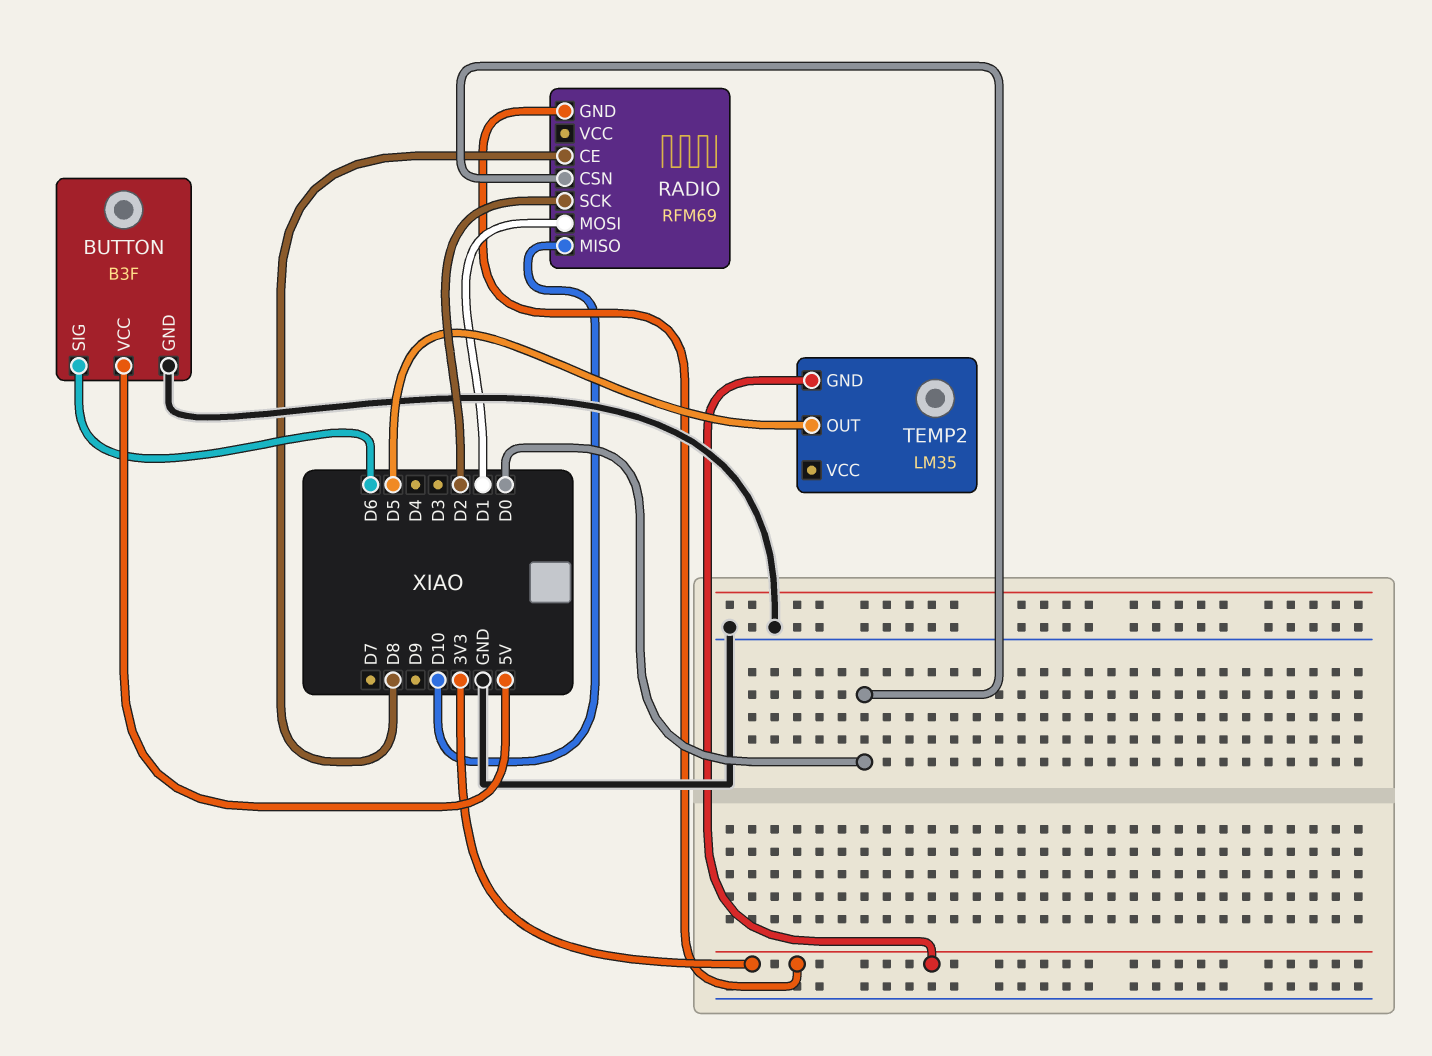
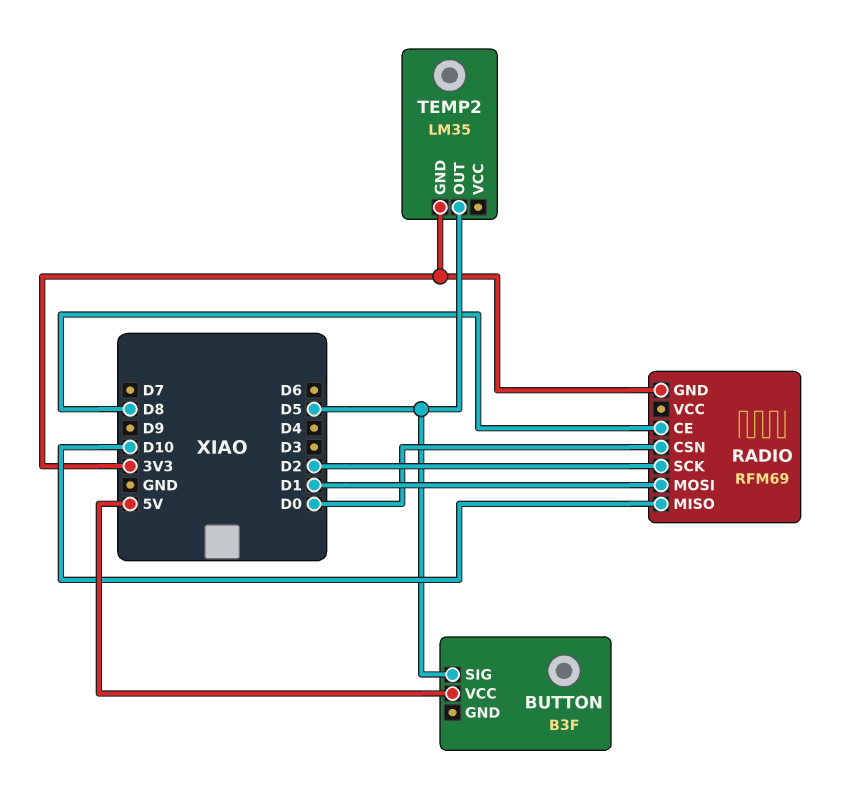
BUTTON pin GND: GND -> none
BUTTON pin SIG: D6 -> D5

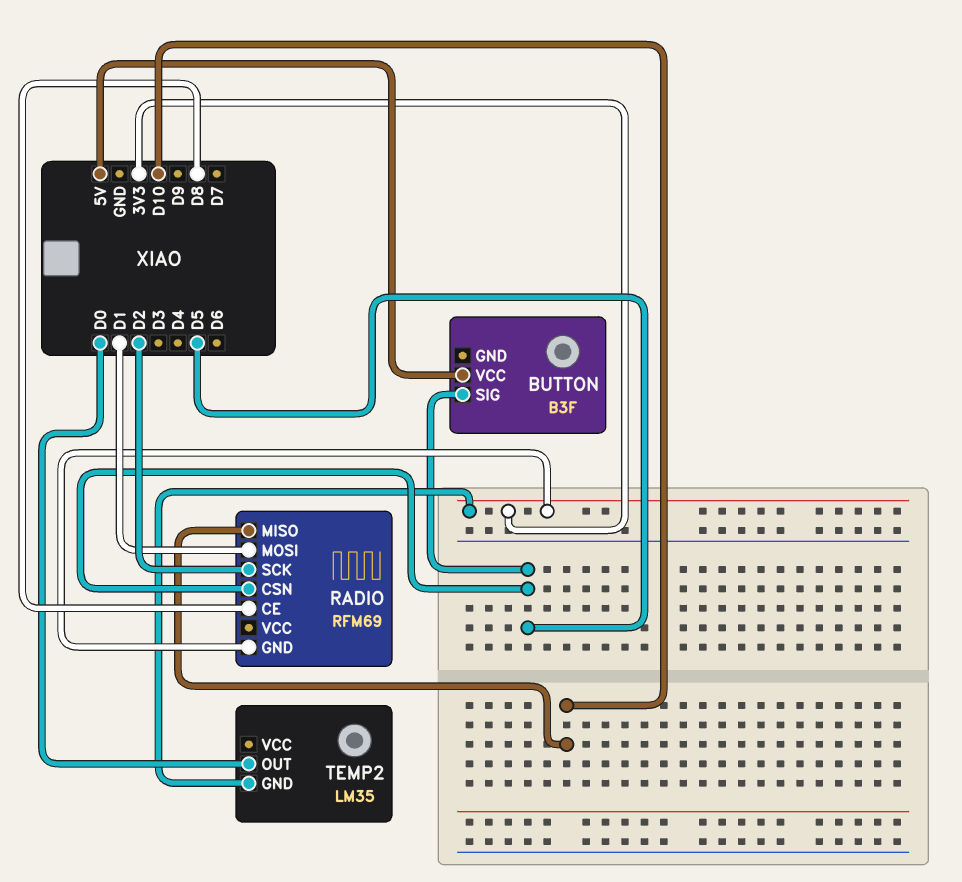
RADIO pin CSN: D0 -> D5
TEMP2 pin OUT: D5 -> D0

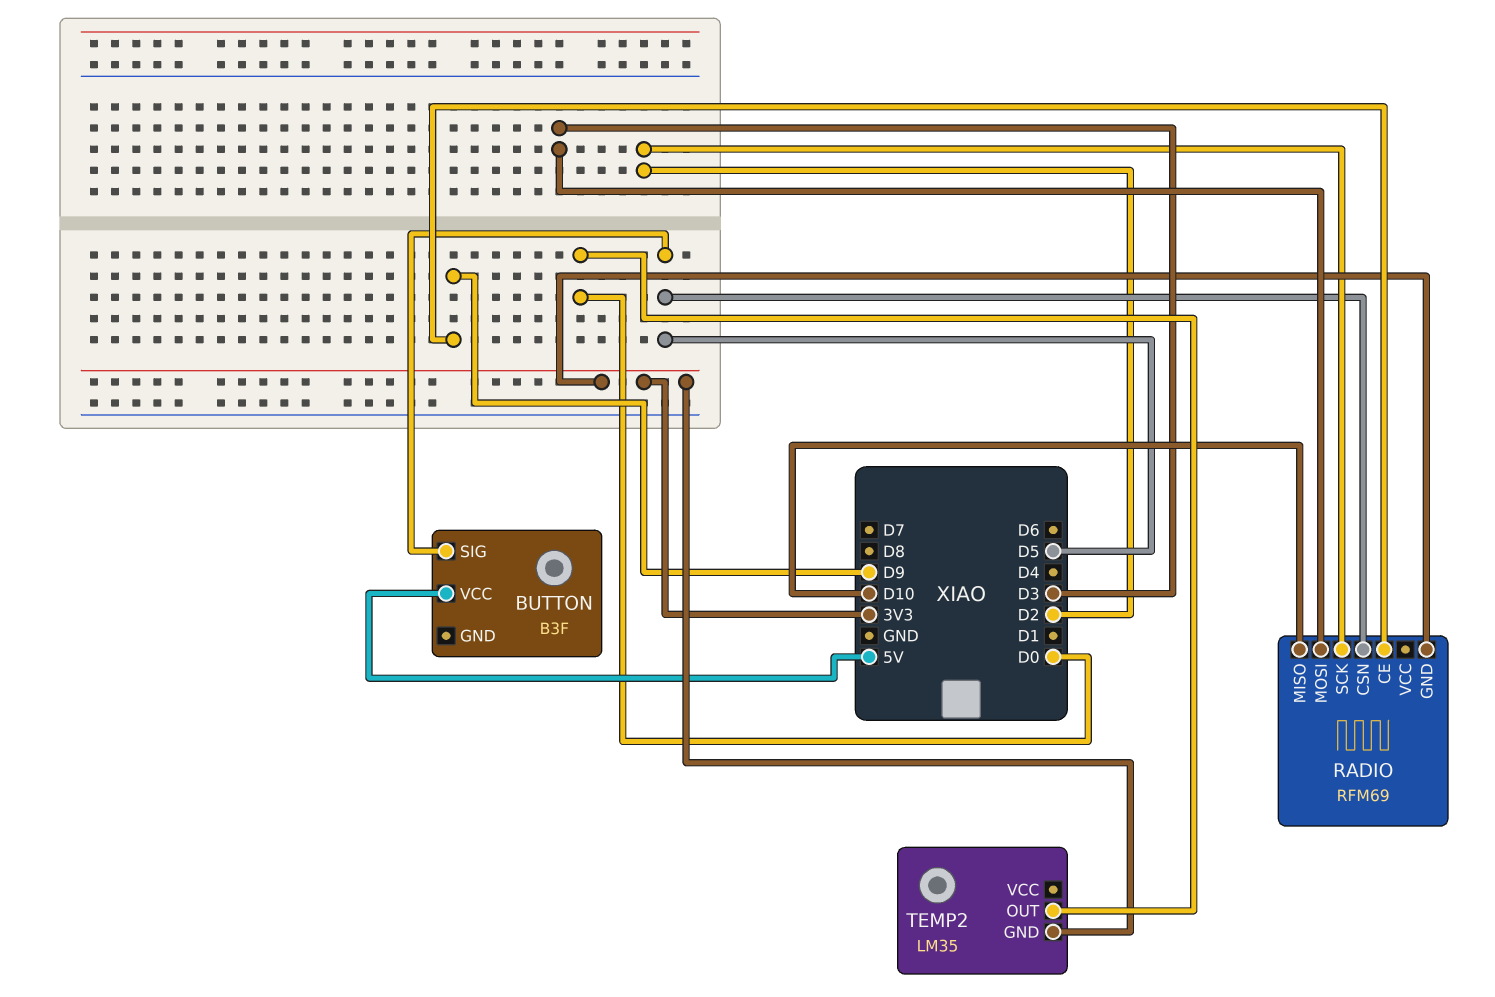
RADIO pin CE: D8 -> D9
RADIO pin MOSI: D1 -> D3

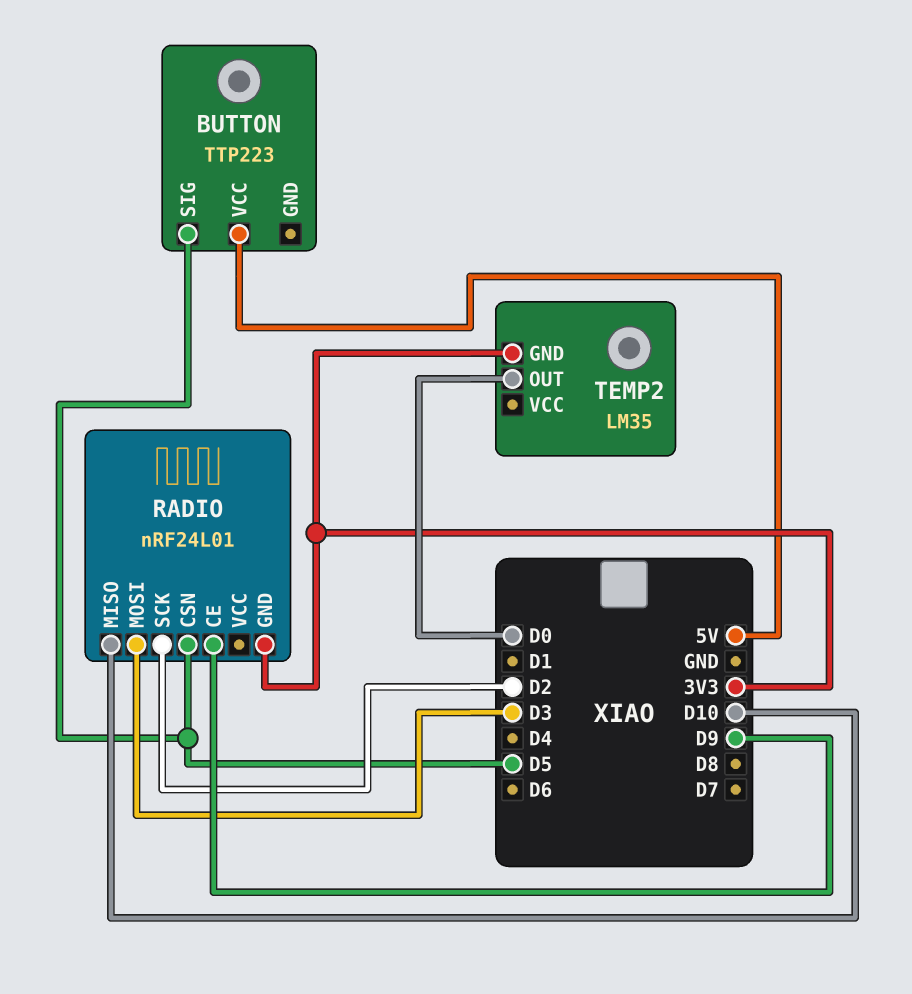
BUTTON: B3F -> TTP223
RADIO: RFM69 -> nRF24L01

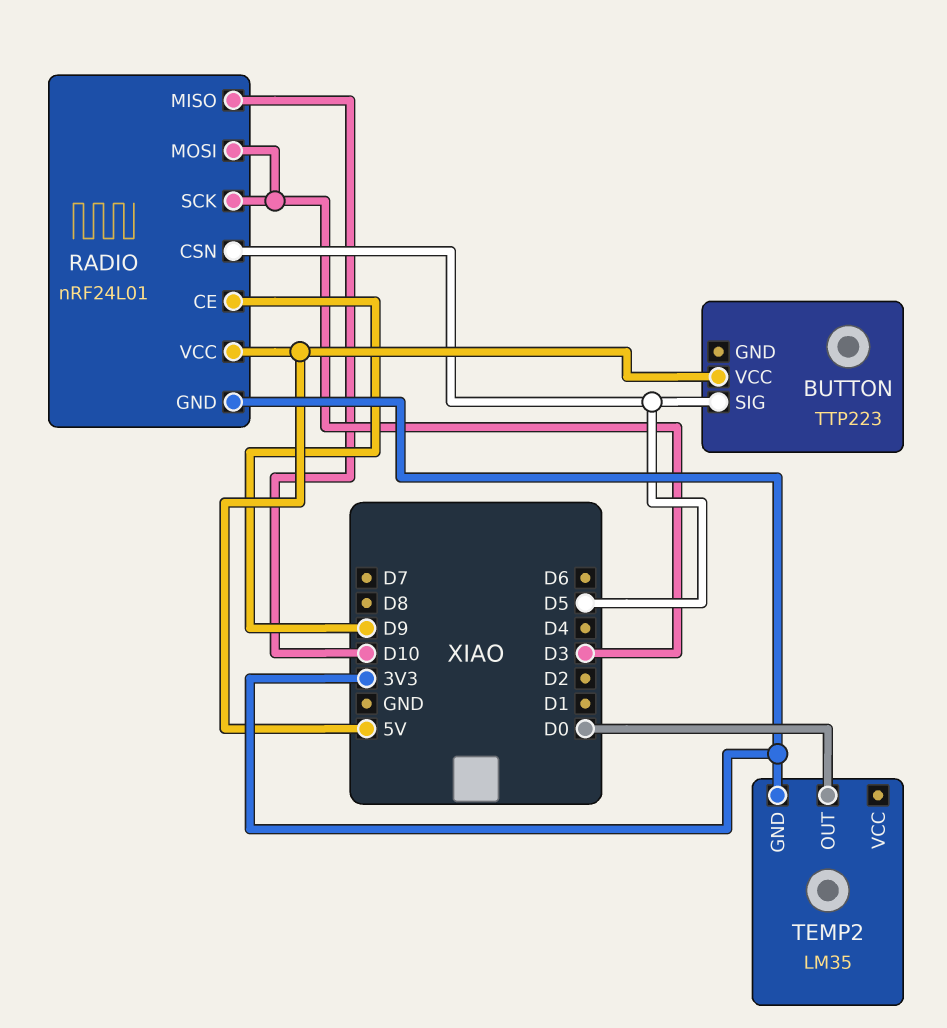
RADIO pin SCK: D2 -> D3
RADIO pin VCC: none -> 5V

